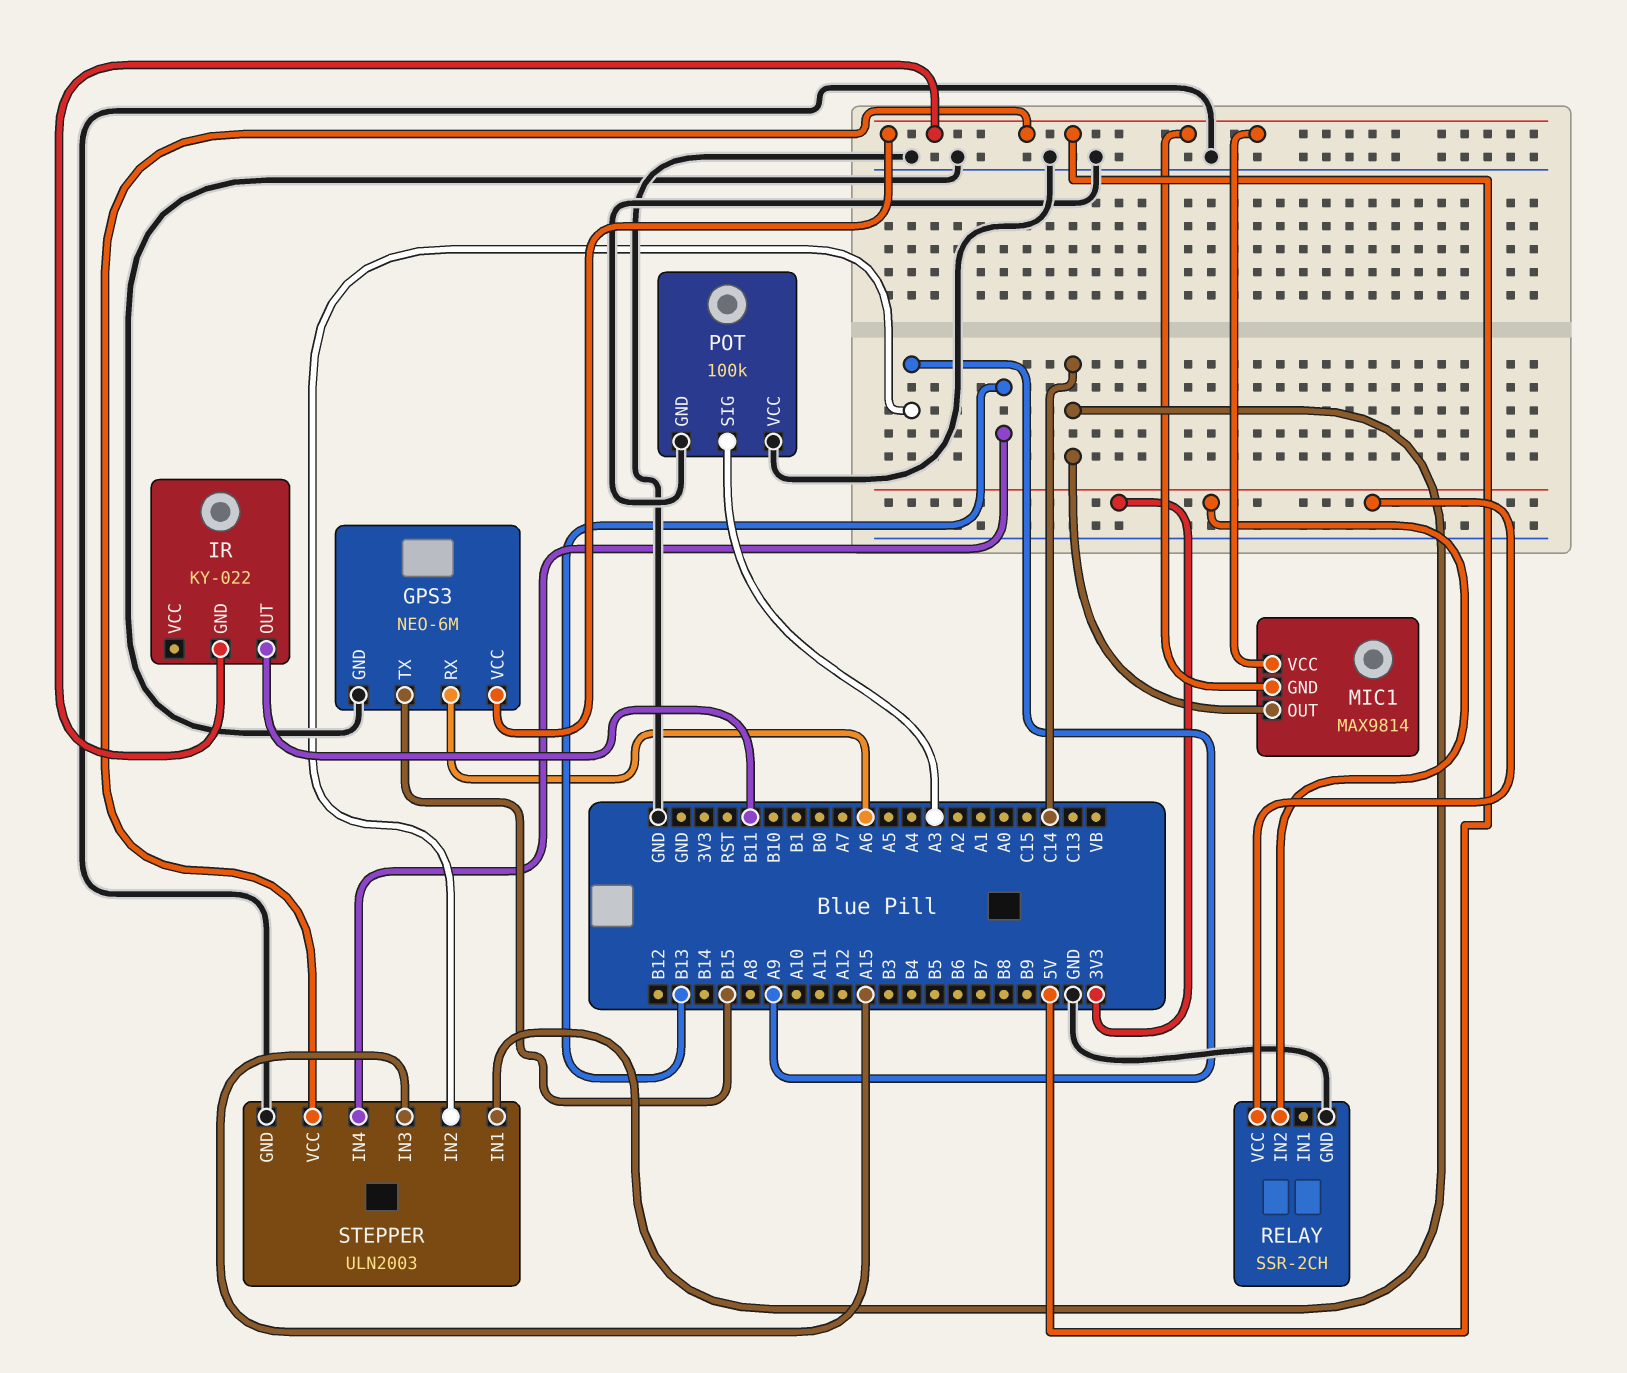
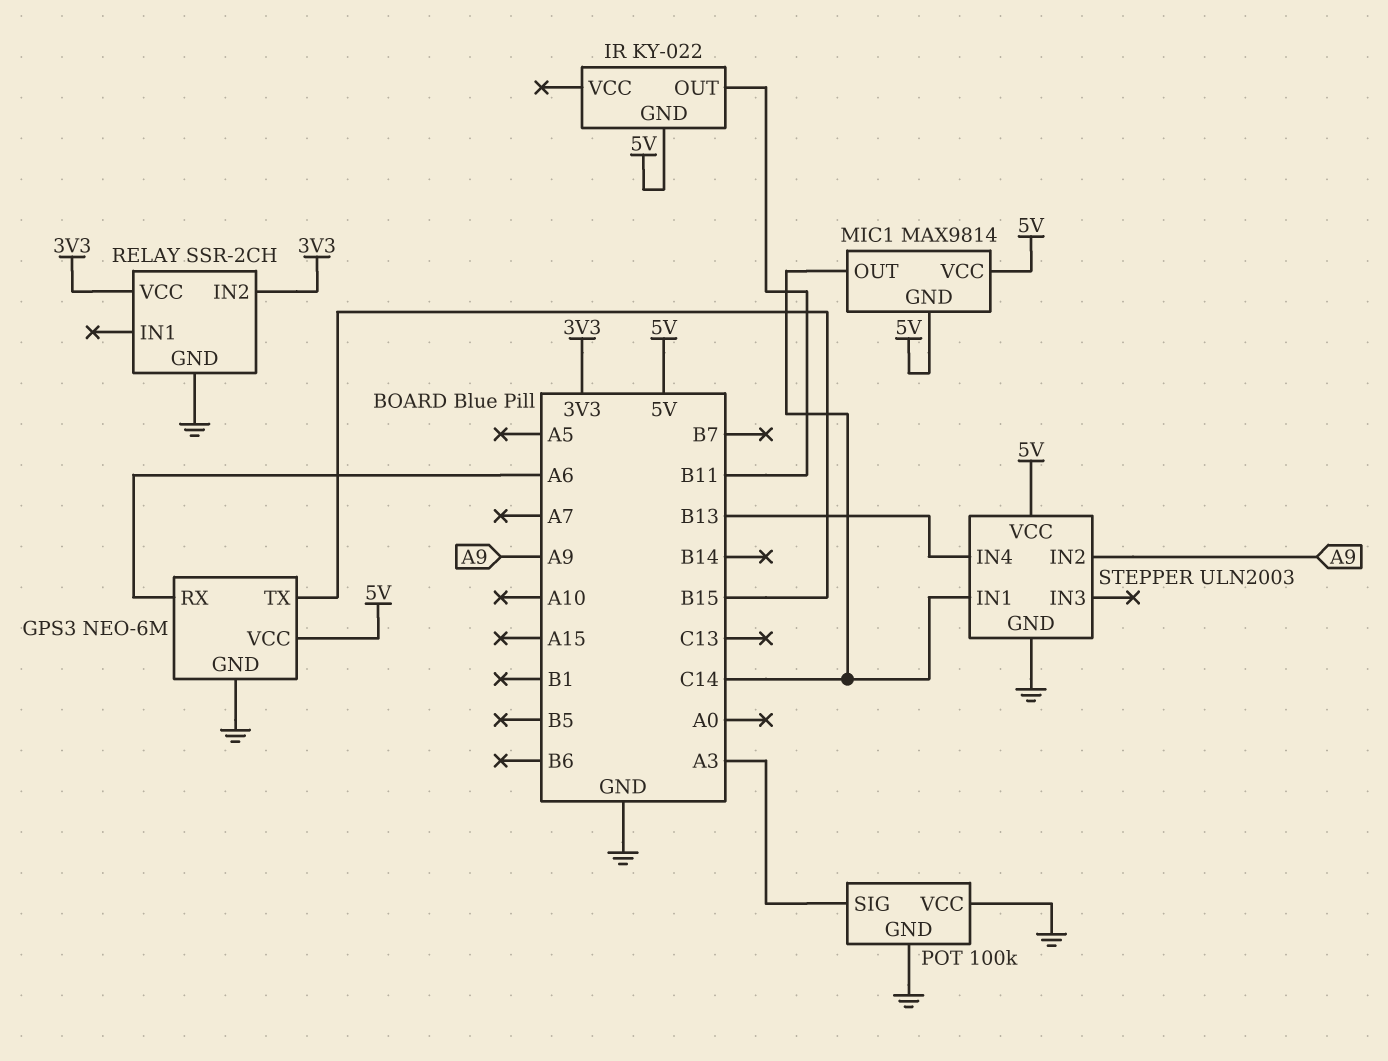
STEPPER pin IN3: A15 -> none

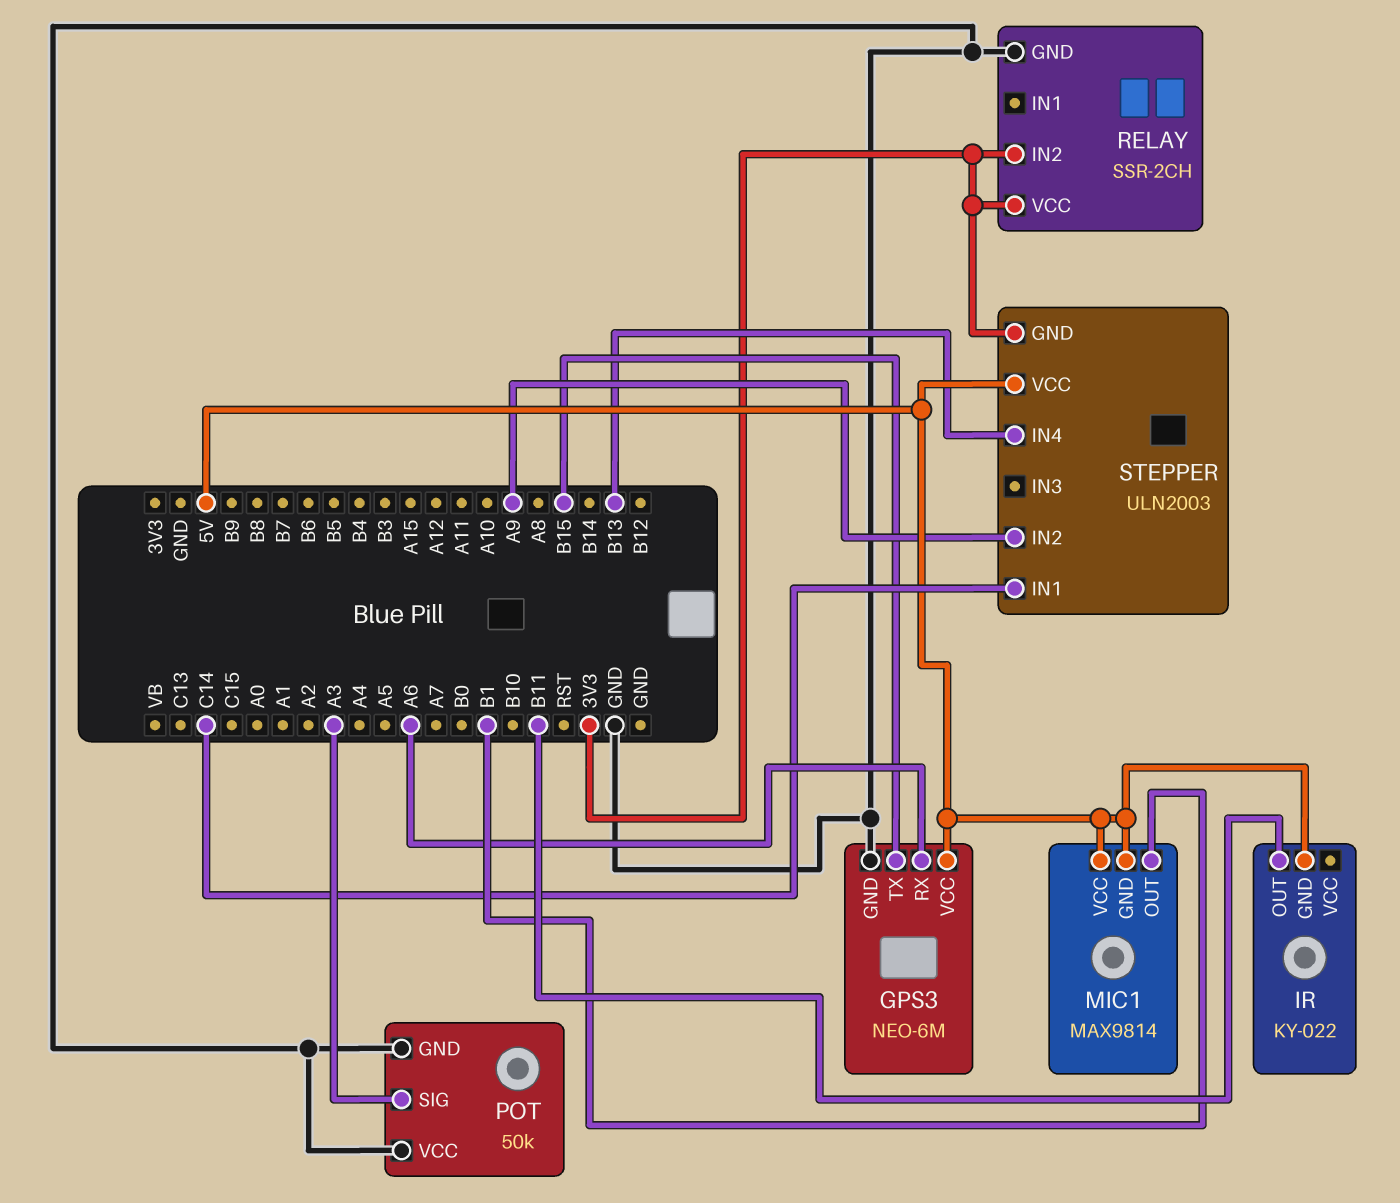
MIC1 pin OUT: C14 -> B1
POT: 100k -> 50k
STEPPER pin GND: GND -> 3V3

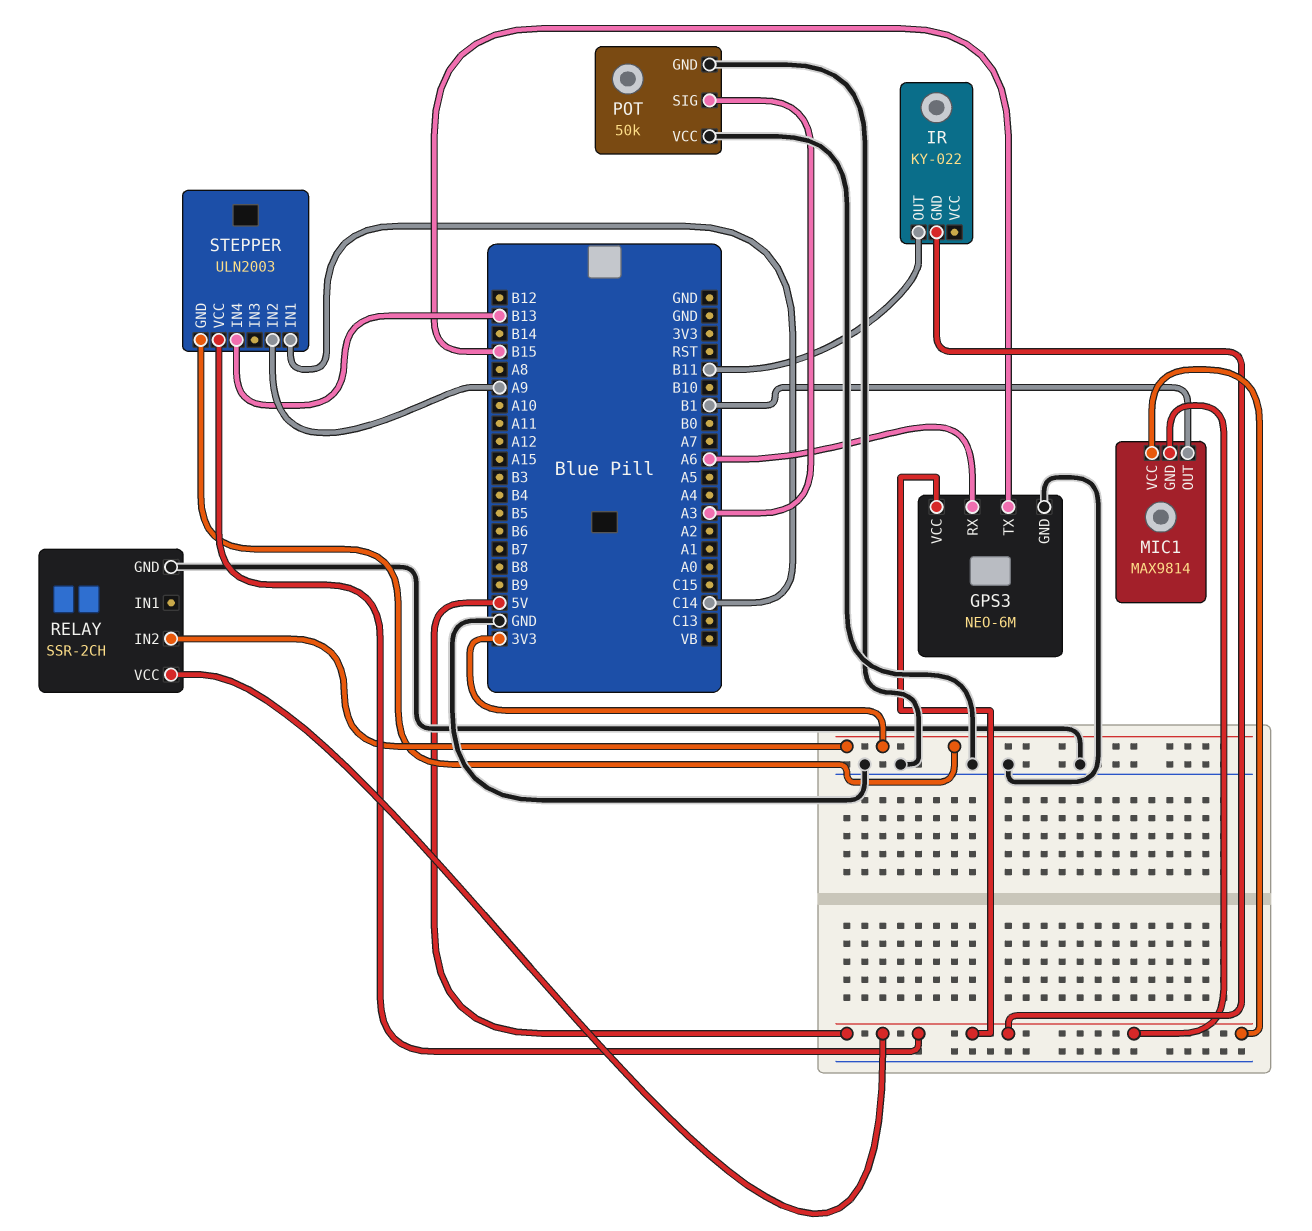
RELAY pin VCC: 3V3 -> 5V

